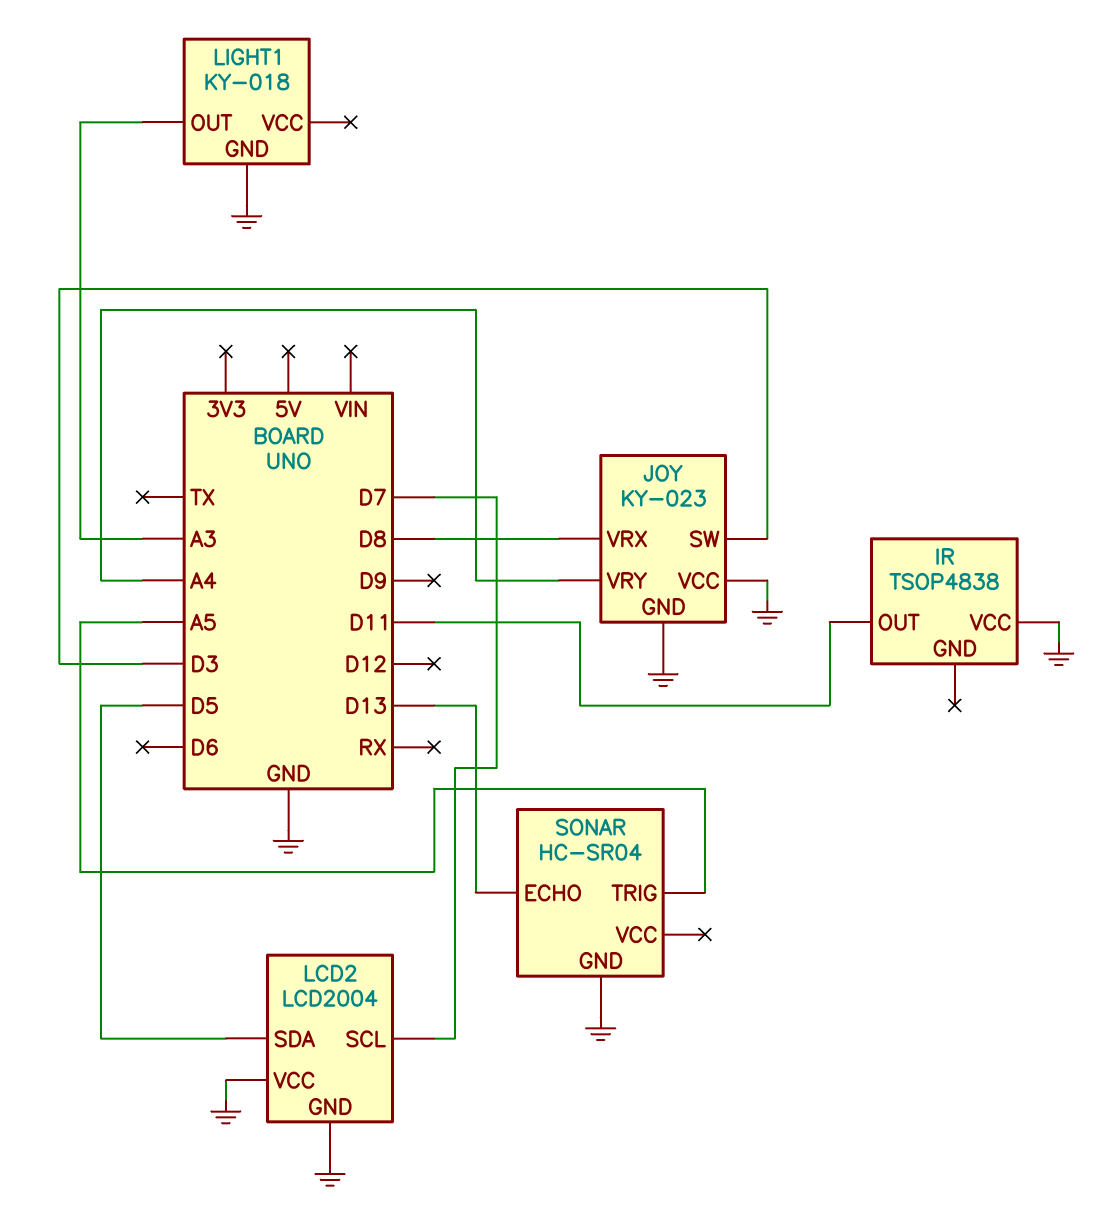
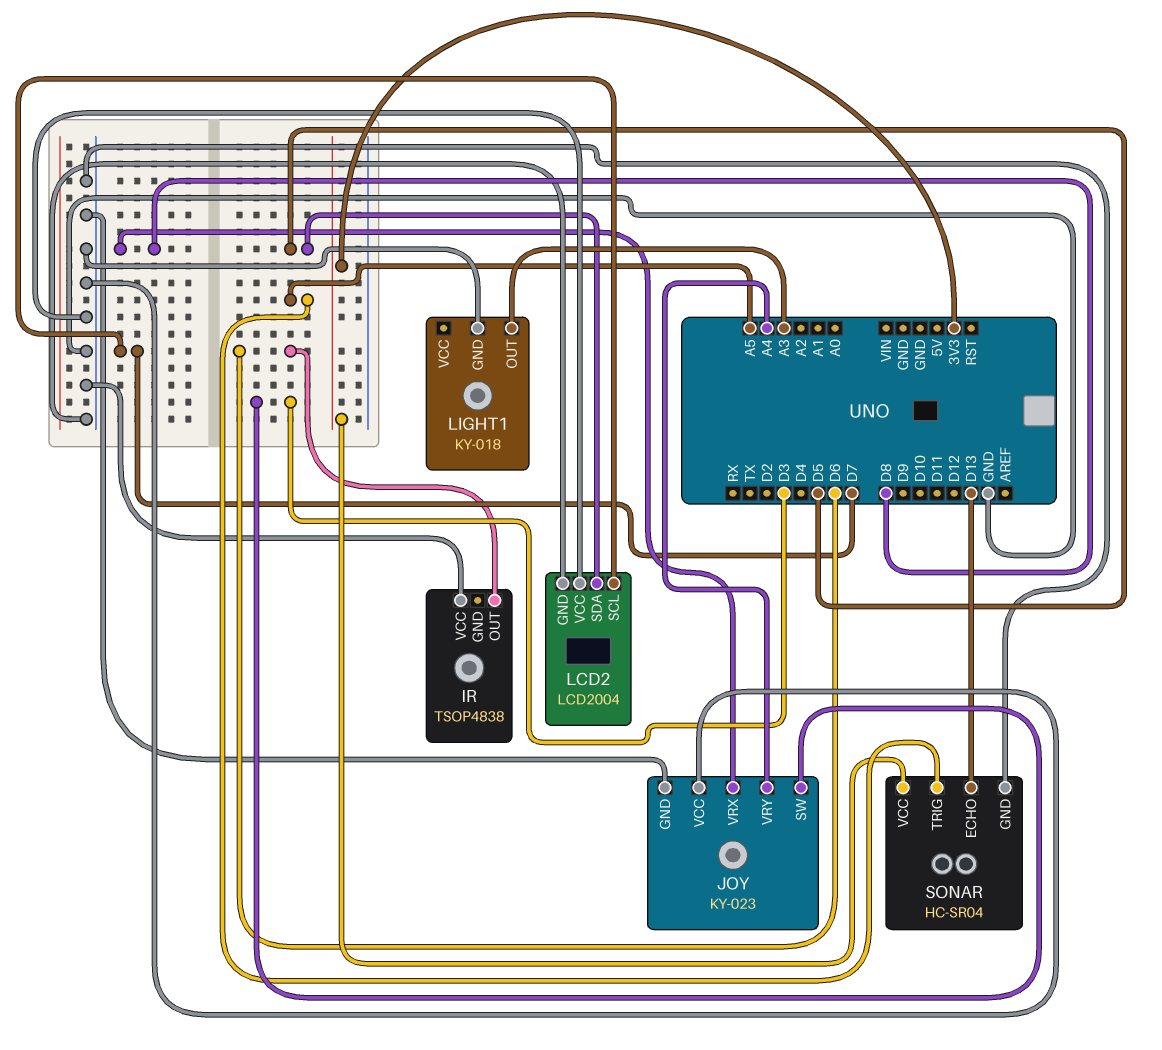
IR pin OUT: D11 -> D6
SONAR pin VCC: none -> 3V3

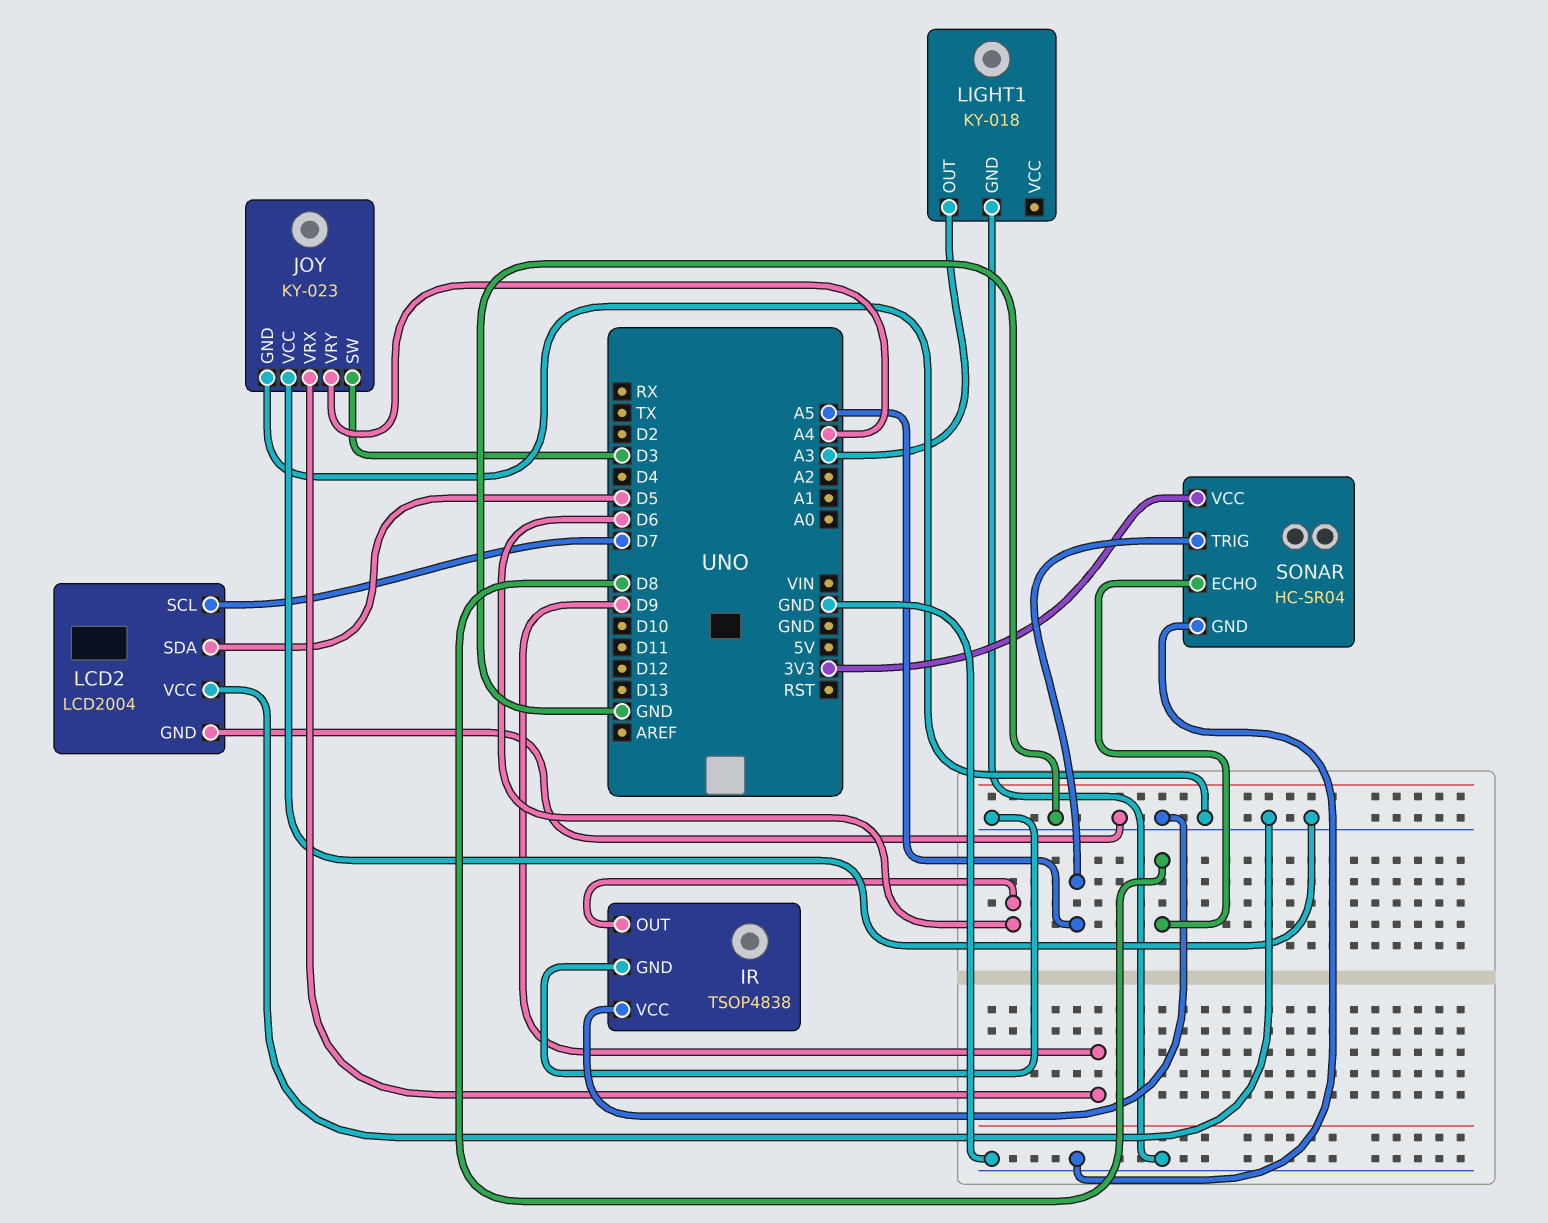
IR pin GND: none -> GND
JOY pin VRX: D8 -> D9
SONAR pin ECHO: D13 -> D8

